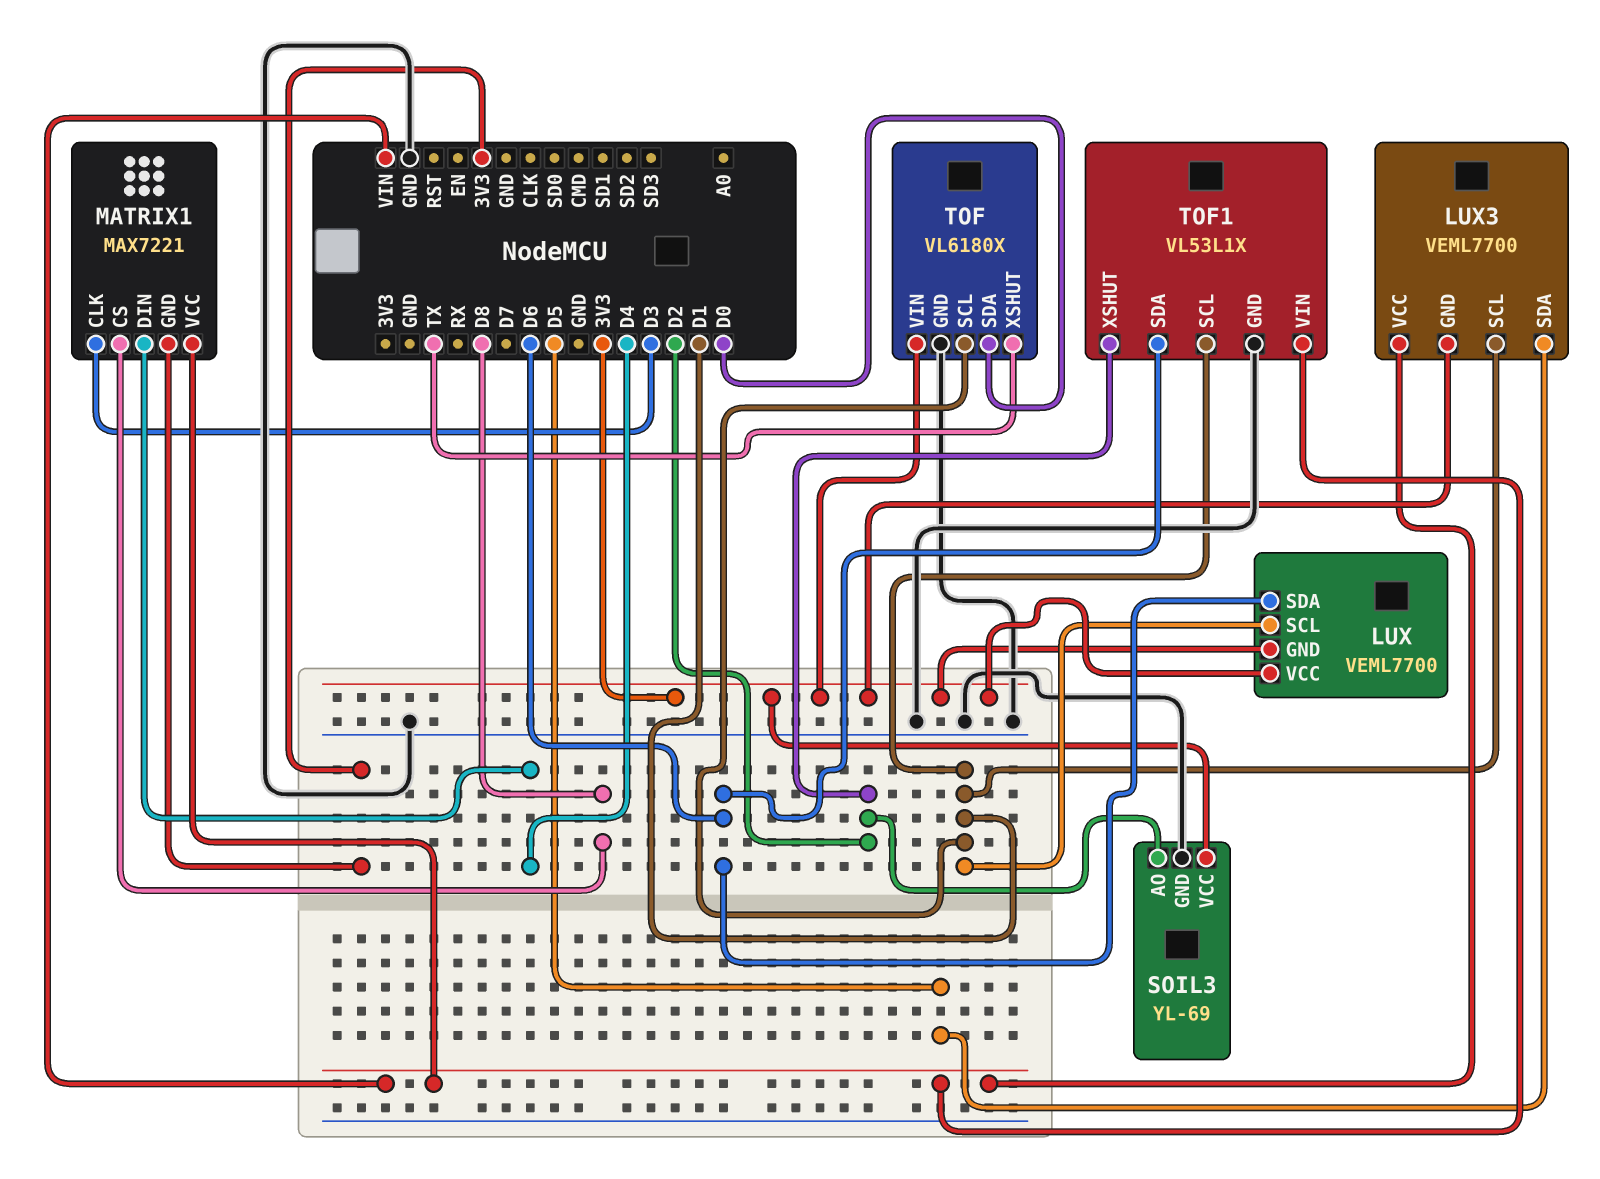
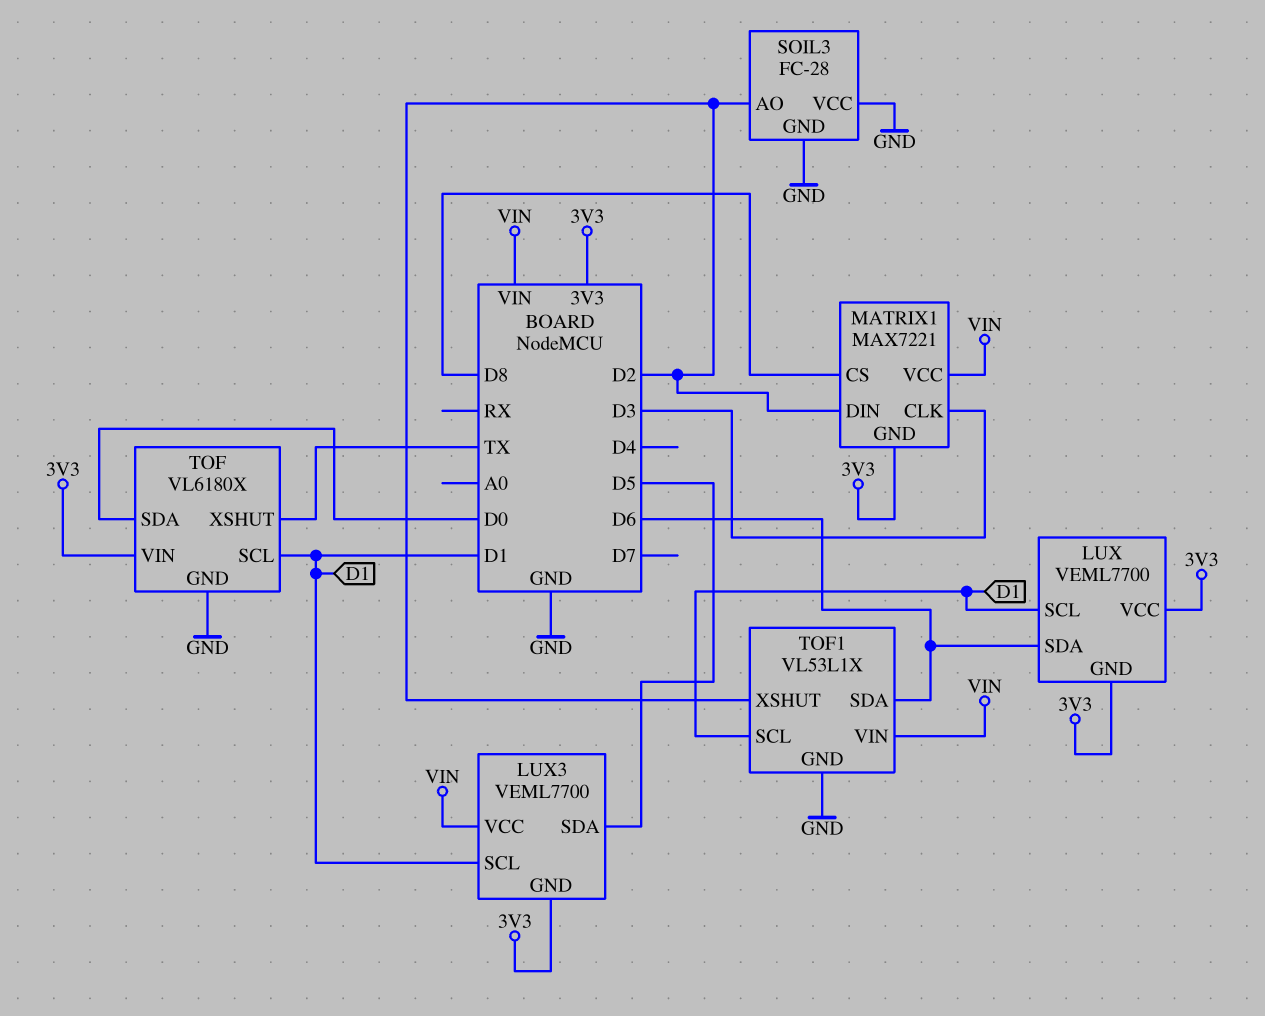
MATRIX1 pin DIN: D4 -> D2
SOIL3: YL-69 -> FC-28
SOIL3 pin VCC: 3V3 -> GND

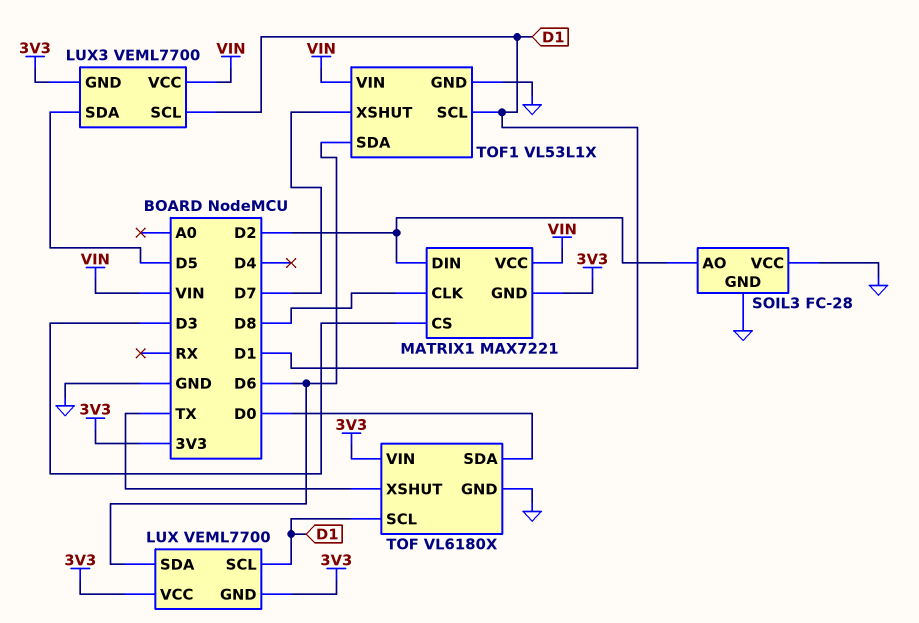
MATRIX1 pin CLK: D3 -> D8
MATRIX1 pin CS: D8 -> D3
TOF1 pin XSHUT: D2 -> D7

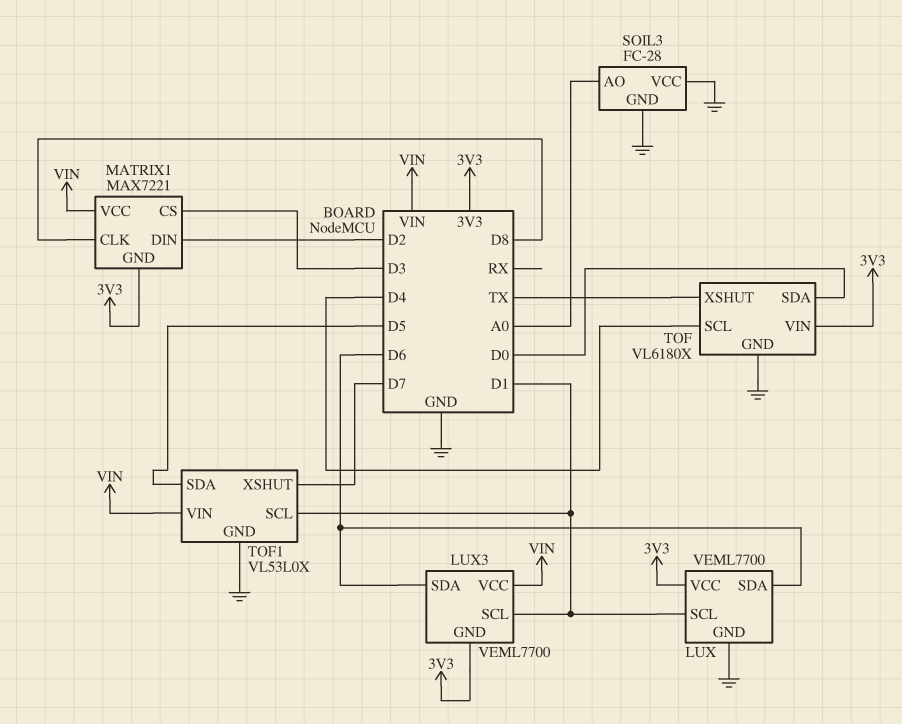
LUX pin GND: 3V3 -> GND
LUX3 pin SDA: D5 -> D6
SOIL3 pin AO: D2 -> A0
TOF pin SCL: D1 -> D4
TOF1: VL53L1X -> VL53L0X
TOF1 pin SDA: D6 -> D5

